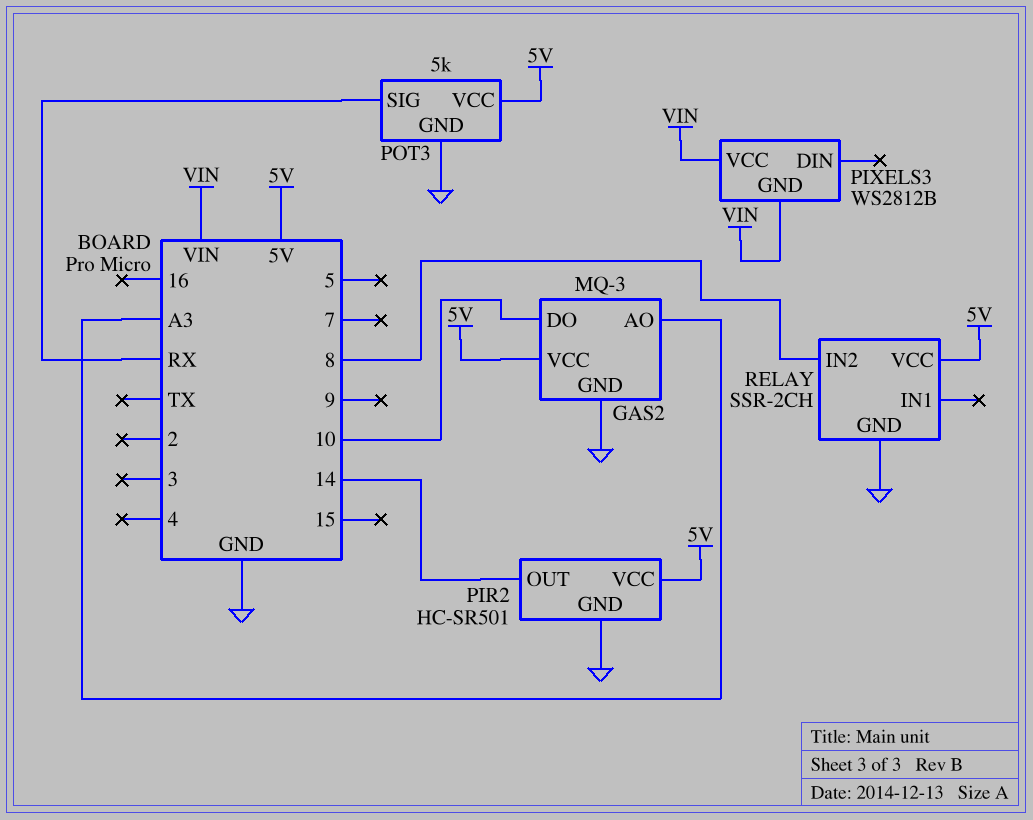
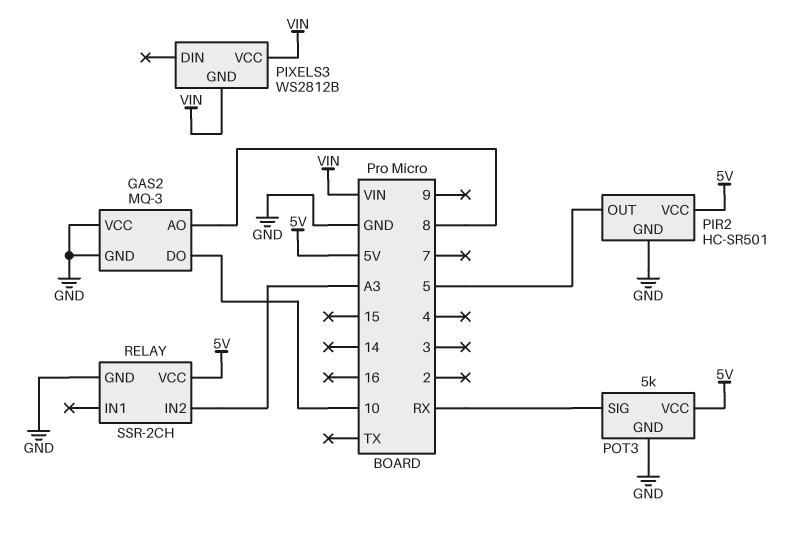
GAS2 pin AO: A3 -> 8
GAS2 pin VCC: 5V -> GND
PIR2 pin OUT: 14 -> 5
RELAY pin IN2: 8 -> A3

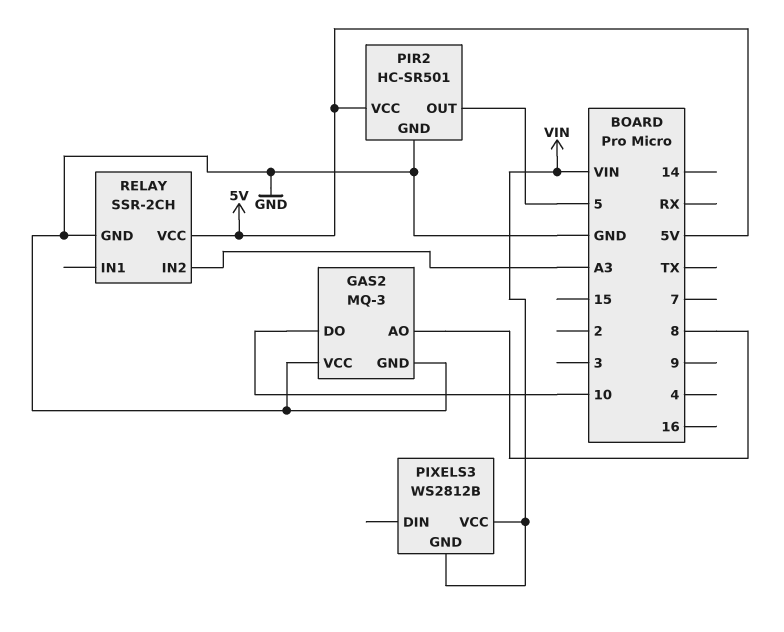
POT3: 5k -> none
POT3 pin GND: GND -> none
POT3 pin SIG: RX -> none
POT3 pin VCC: 5V -> none

